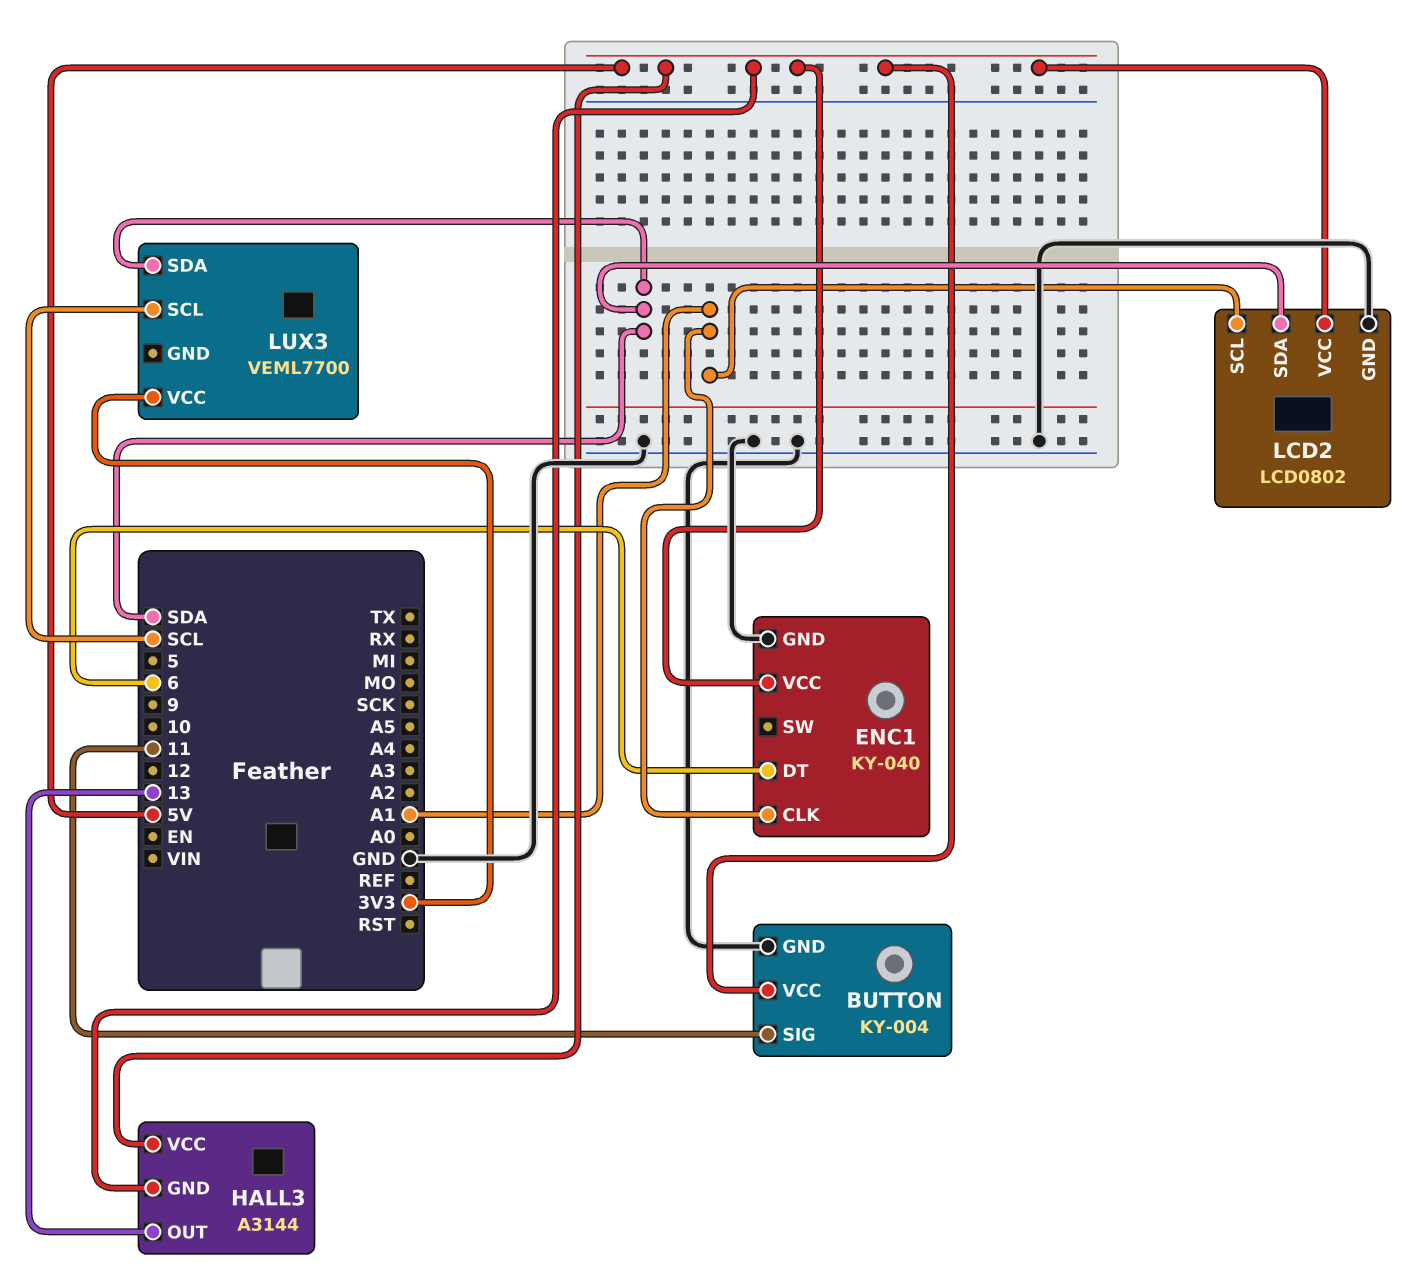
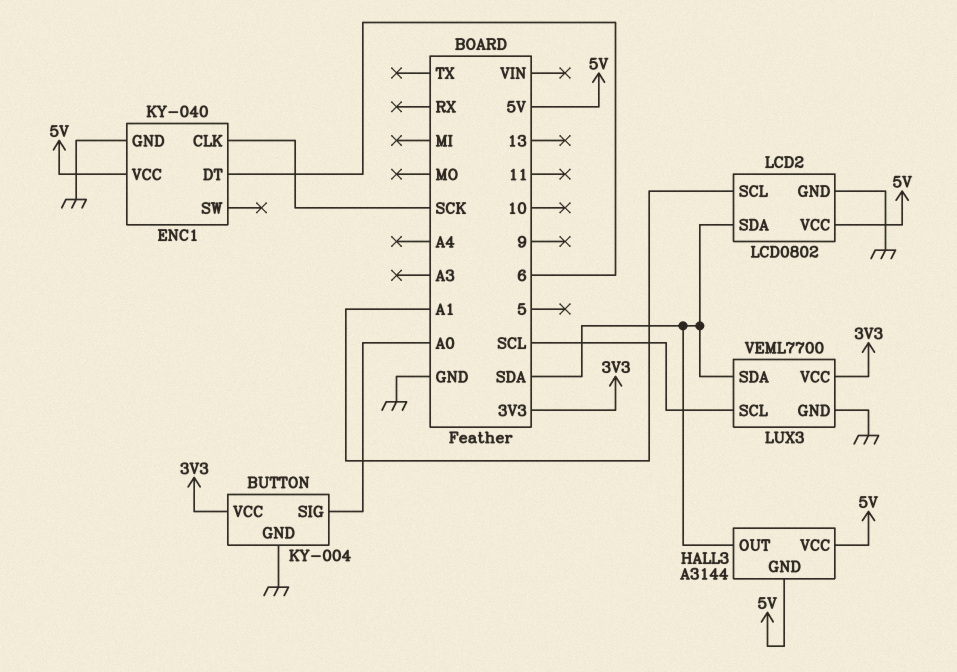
BUTTON pin SIG: 11 -> A0
BUTTON pin VCC: 5V -> 3V3
ENC1 pin CLK: A1 -> SCK
HALL3 pin OUT: 13 -> SDA
LUX3 pin GND: none -> GND

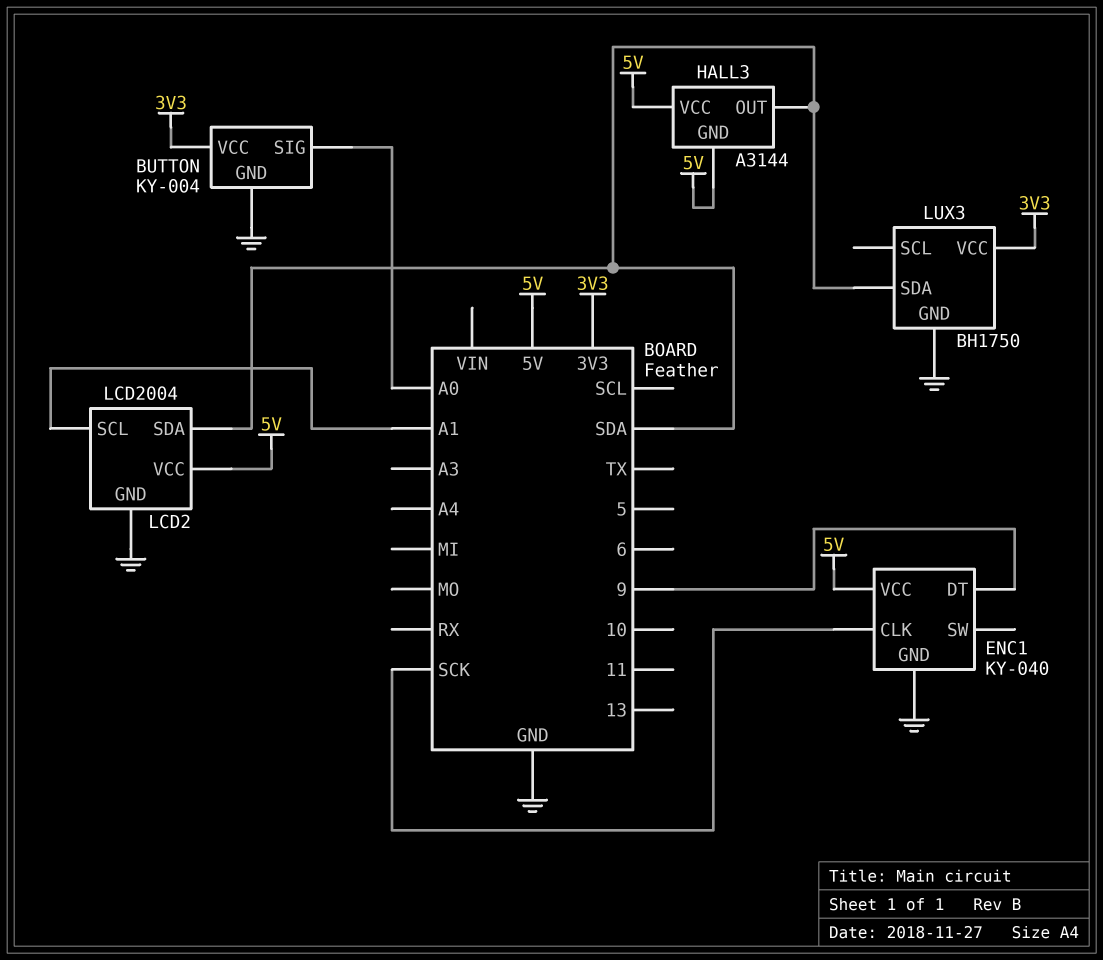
ENC1 pin DT: 6 -> 9
LCD2: LCD0802 -> LCD2004
LUX3: VEML7700 -> BH1750
LUX3 pin SCL: SCL -> none

